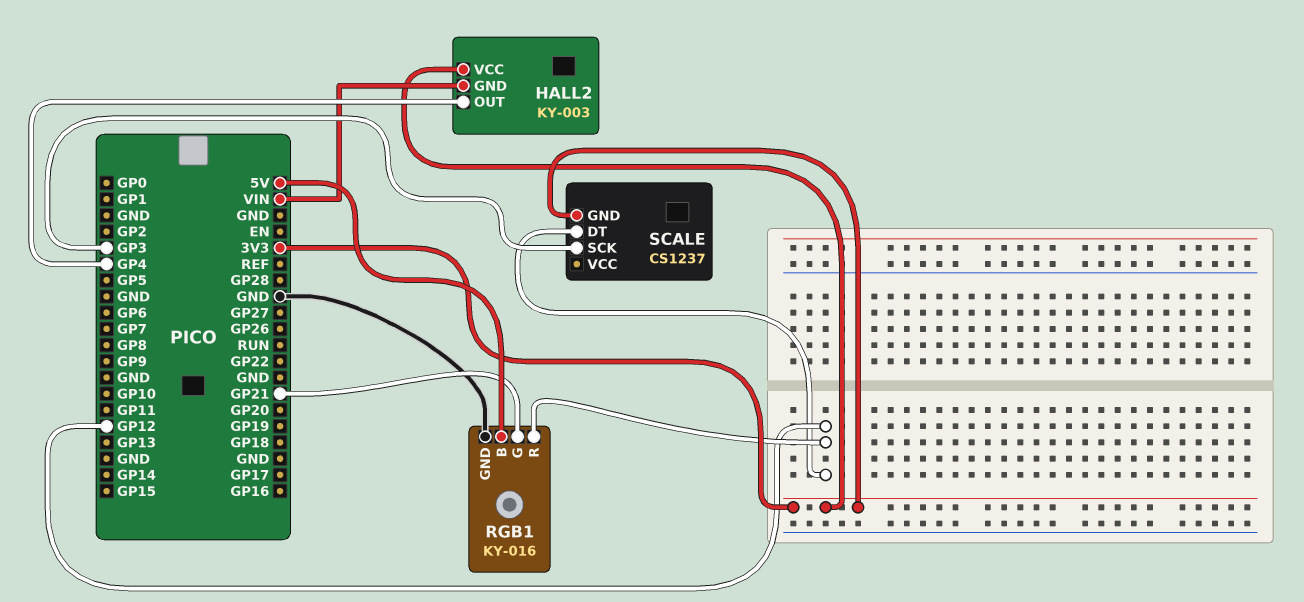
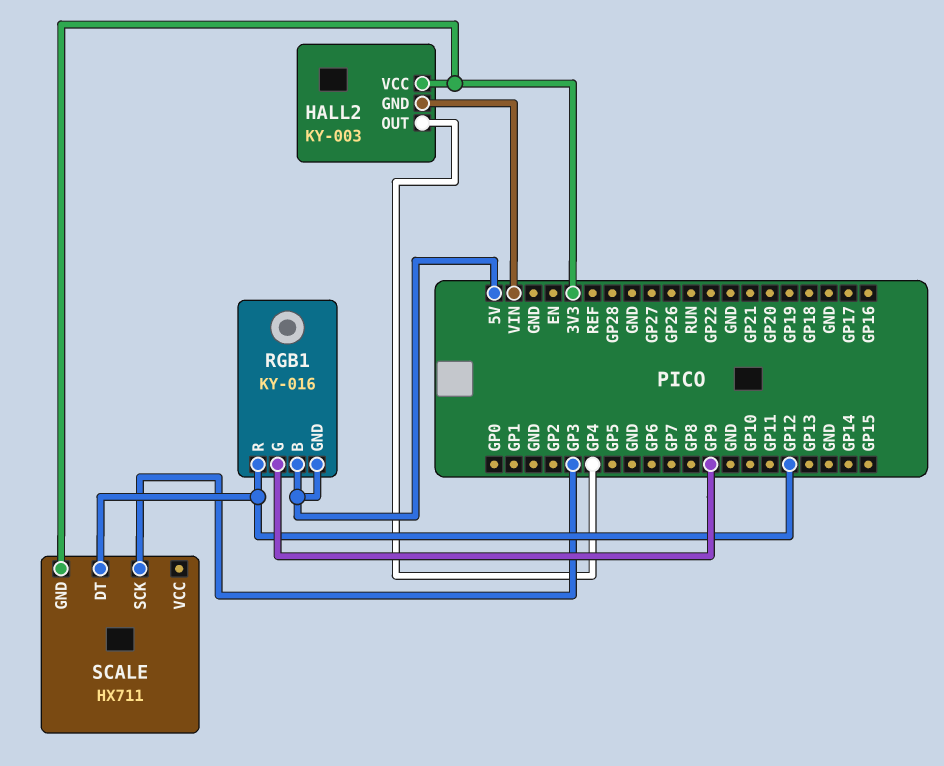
RGB1 pin G: GP21 -> GP9
RGB1 pin GND: GND -> 5V
SCALE: CS1237 -> HX711

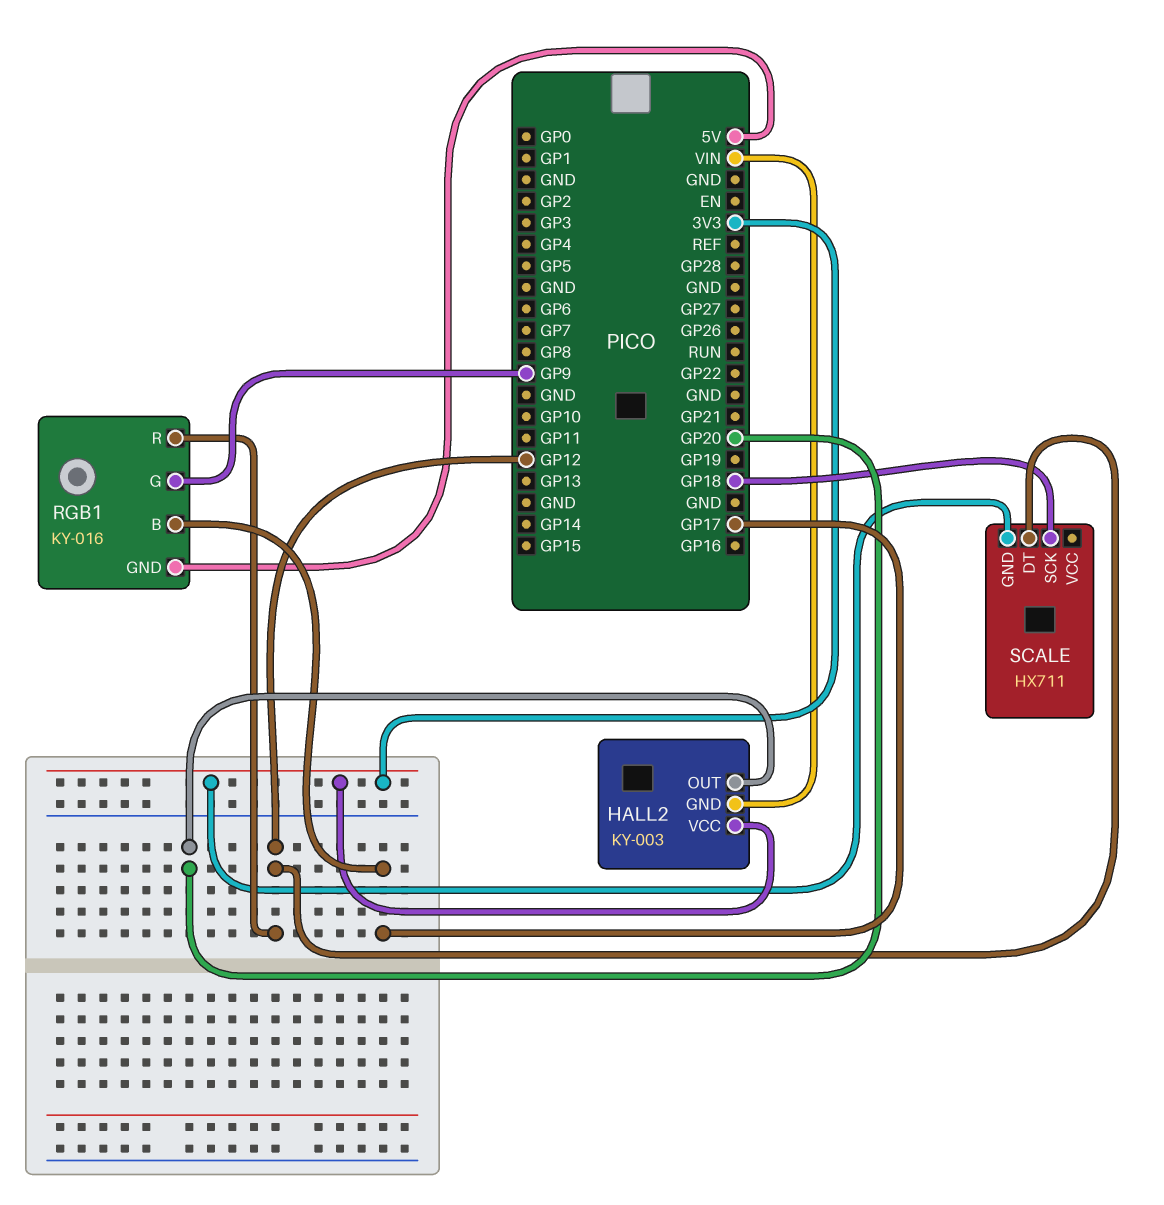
HALL2 pin OUT: GP4 -> GP20
RGB1 pin B: 5V -> GP17
SCALE pin SCK: GP3 -> GP18

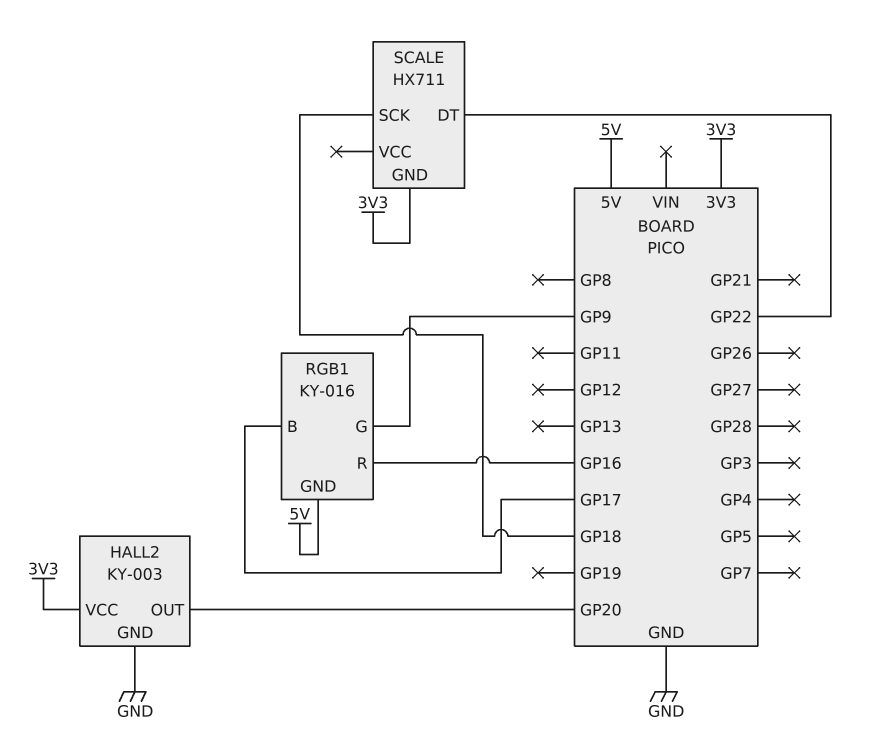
HALL2 pin GND: VIN -> GND
RGB1 pin R: GP12 -> GP16
SCALE pin DT: GP12 -> GP22

